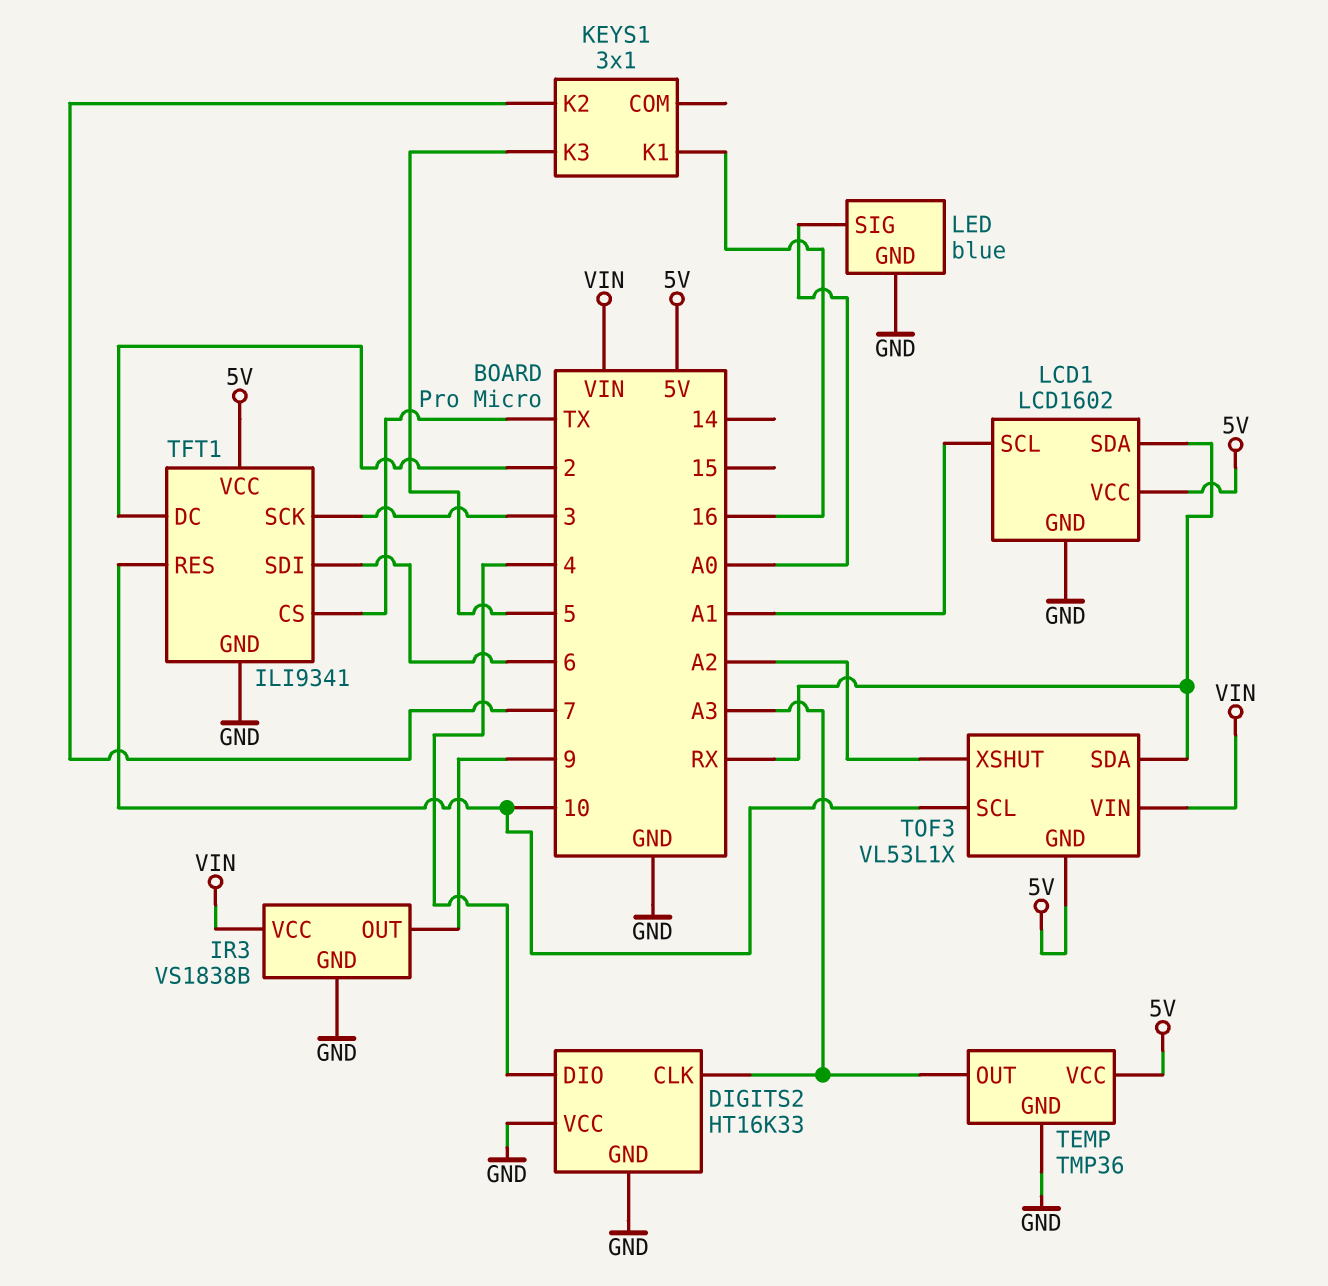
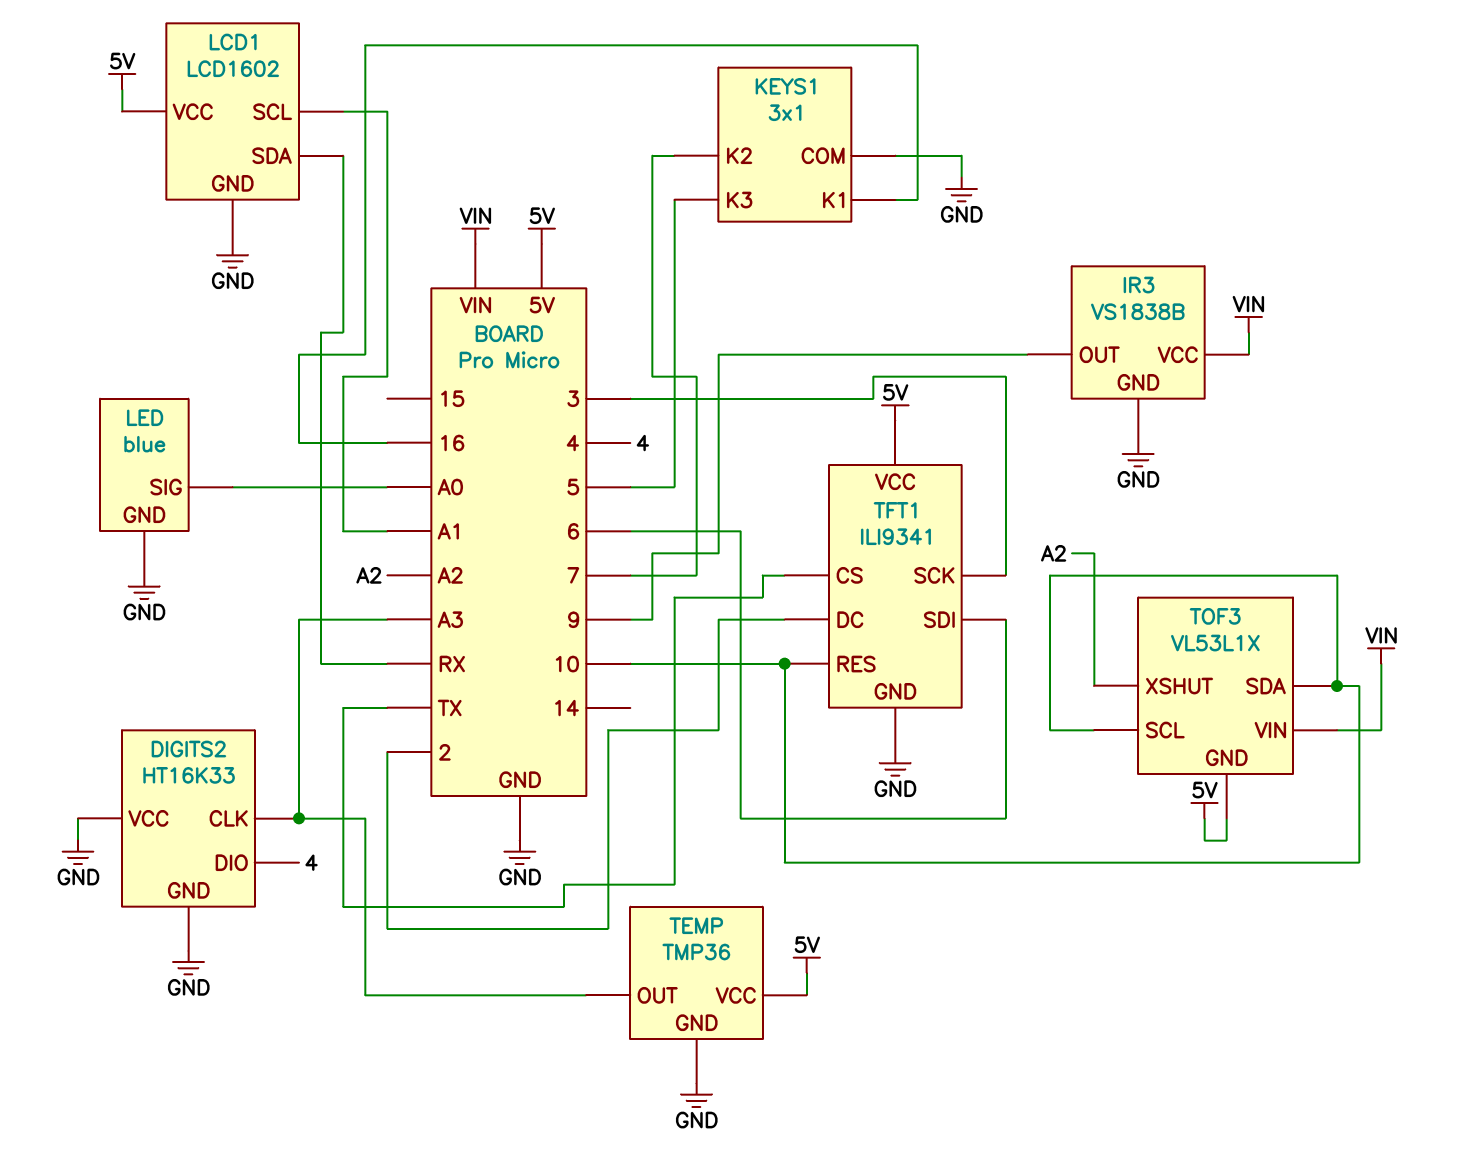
KEYS1 pin COM: none -> GND
TOF3 pin SDA: RX -> 10

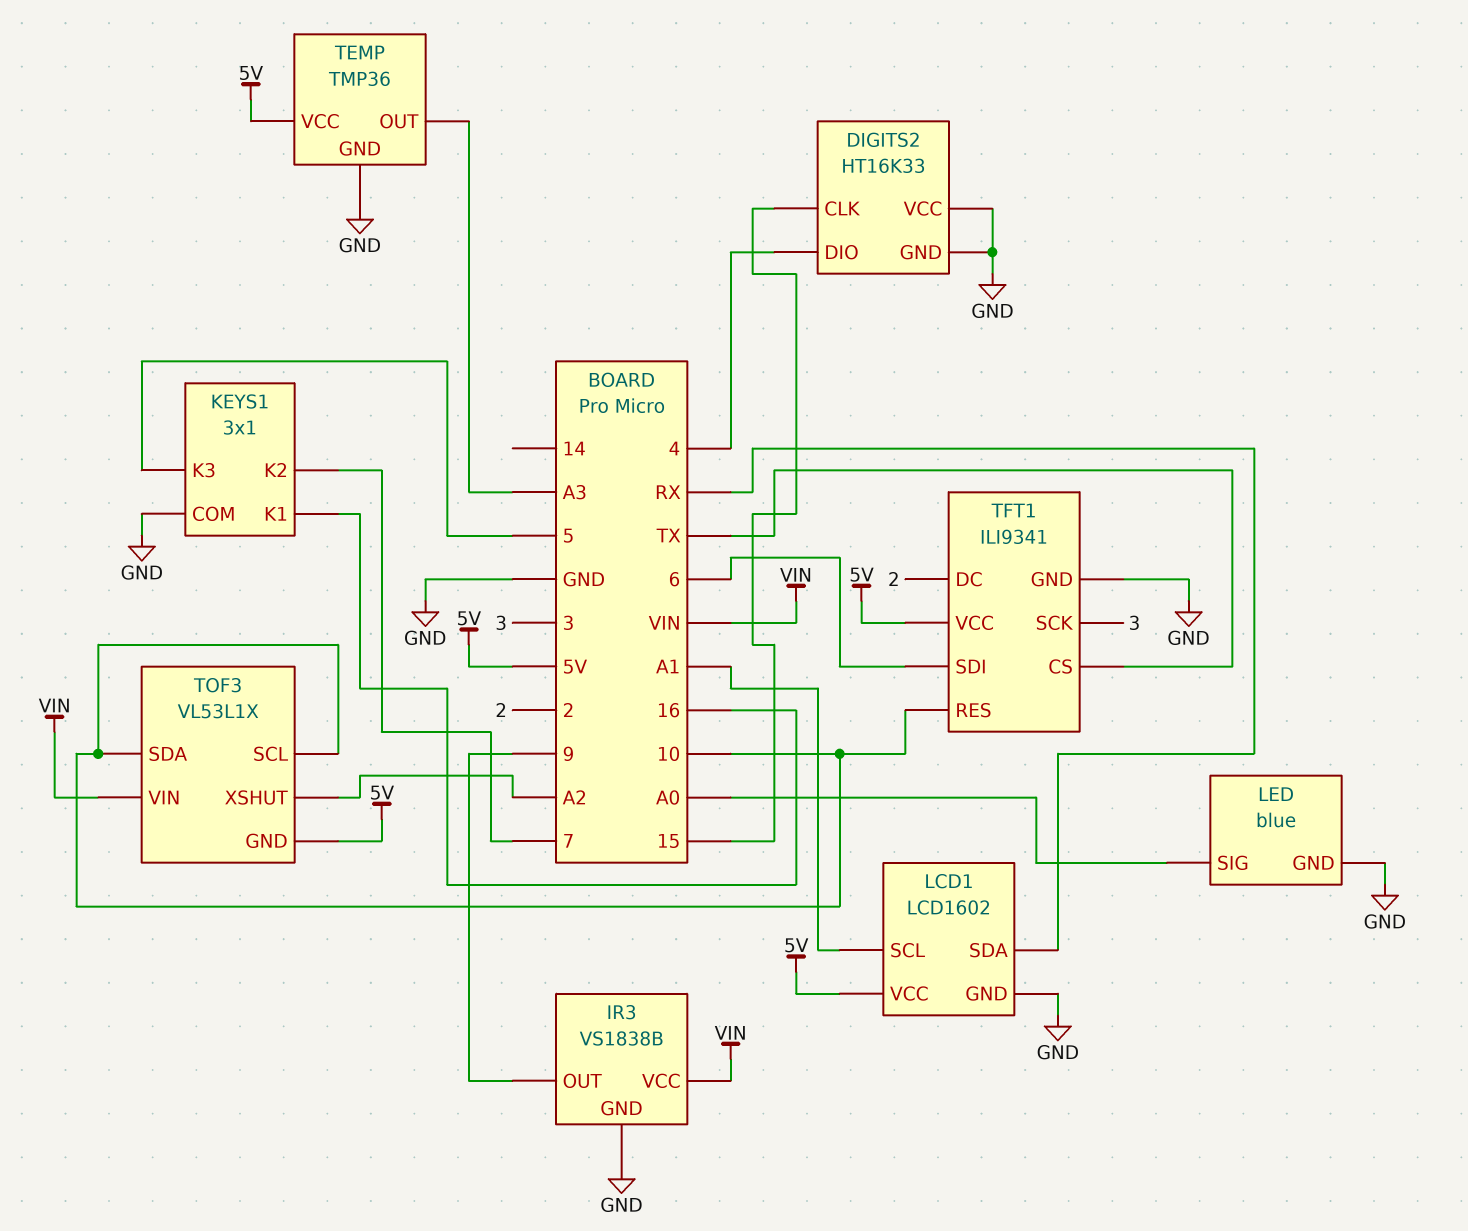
DIGITS2 pin CLK: A3 -> 15

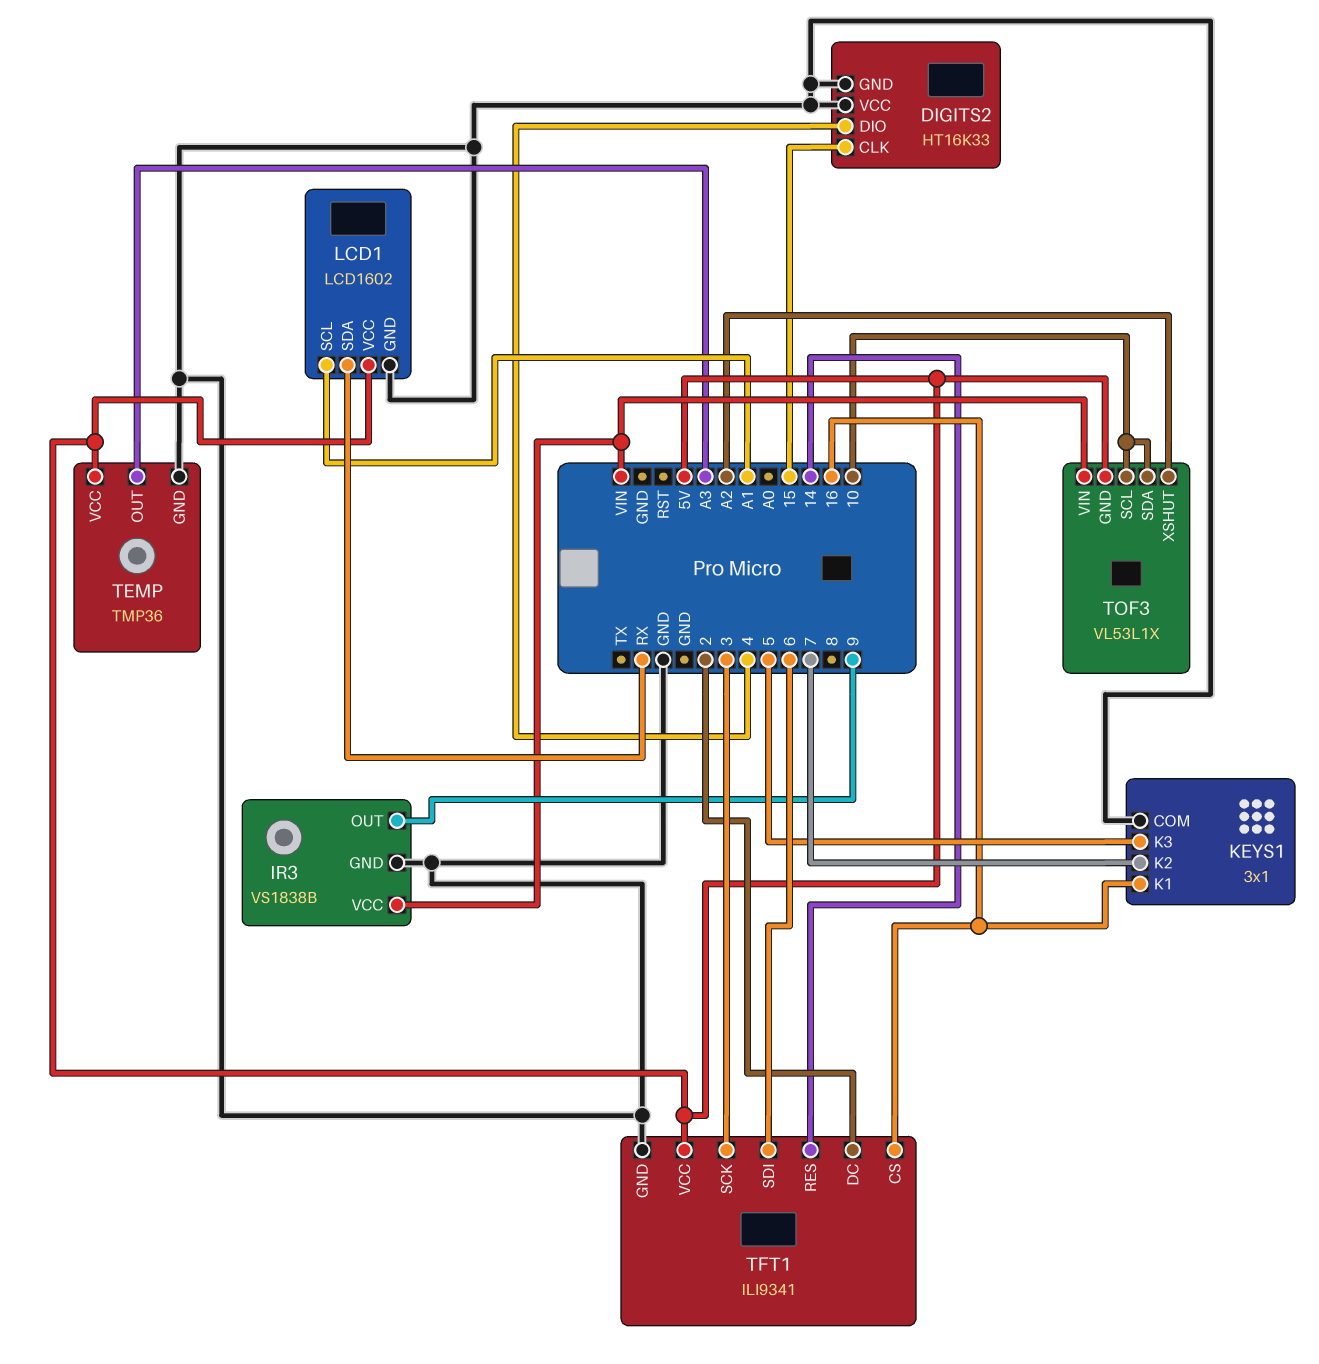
LED: blue -> none
LED pin GND: GND -> none
LED pin SIG: A0 -> none
TFT1 pin CS: TX -> 16
TFT1 pin RES: 10 -> 14

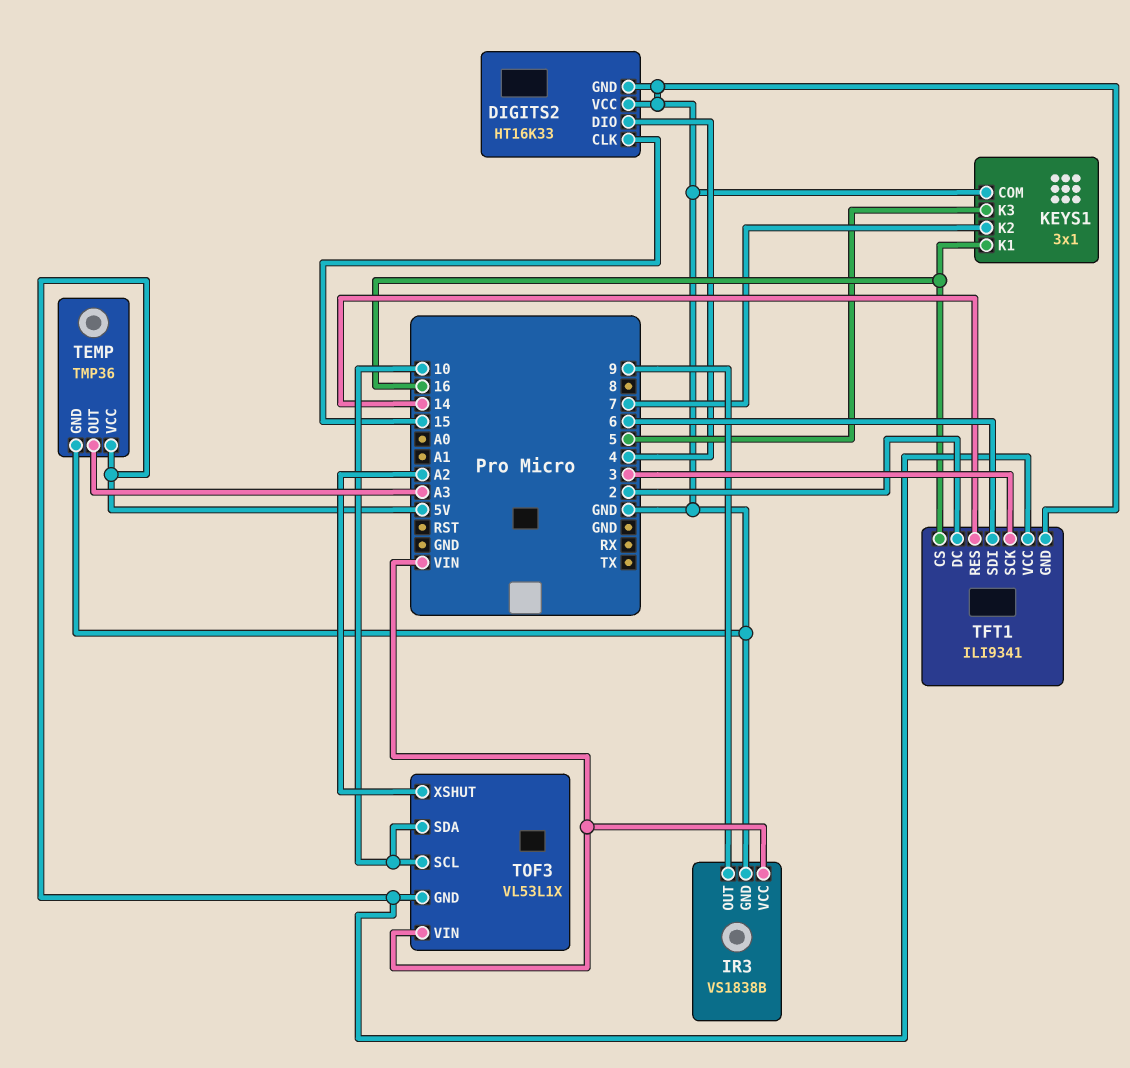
LCD1: LCD1602 -> none
LCD1 pin GND: GND -> none
LCD1 pin SCL: A1 -> none
LCD1 pin SDA: RX -> none
LCD1 pin VCC: 5V -> none

